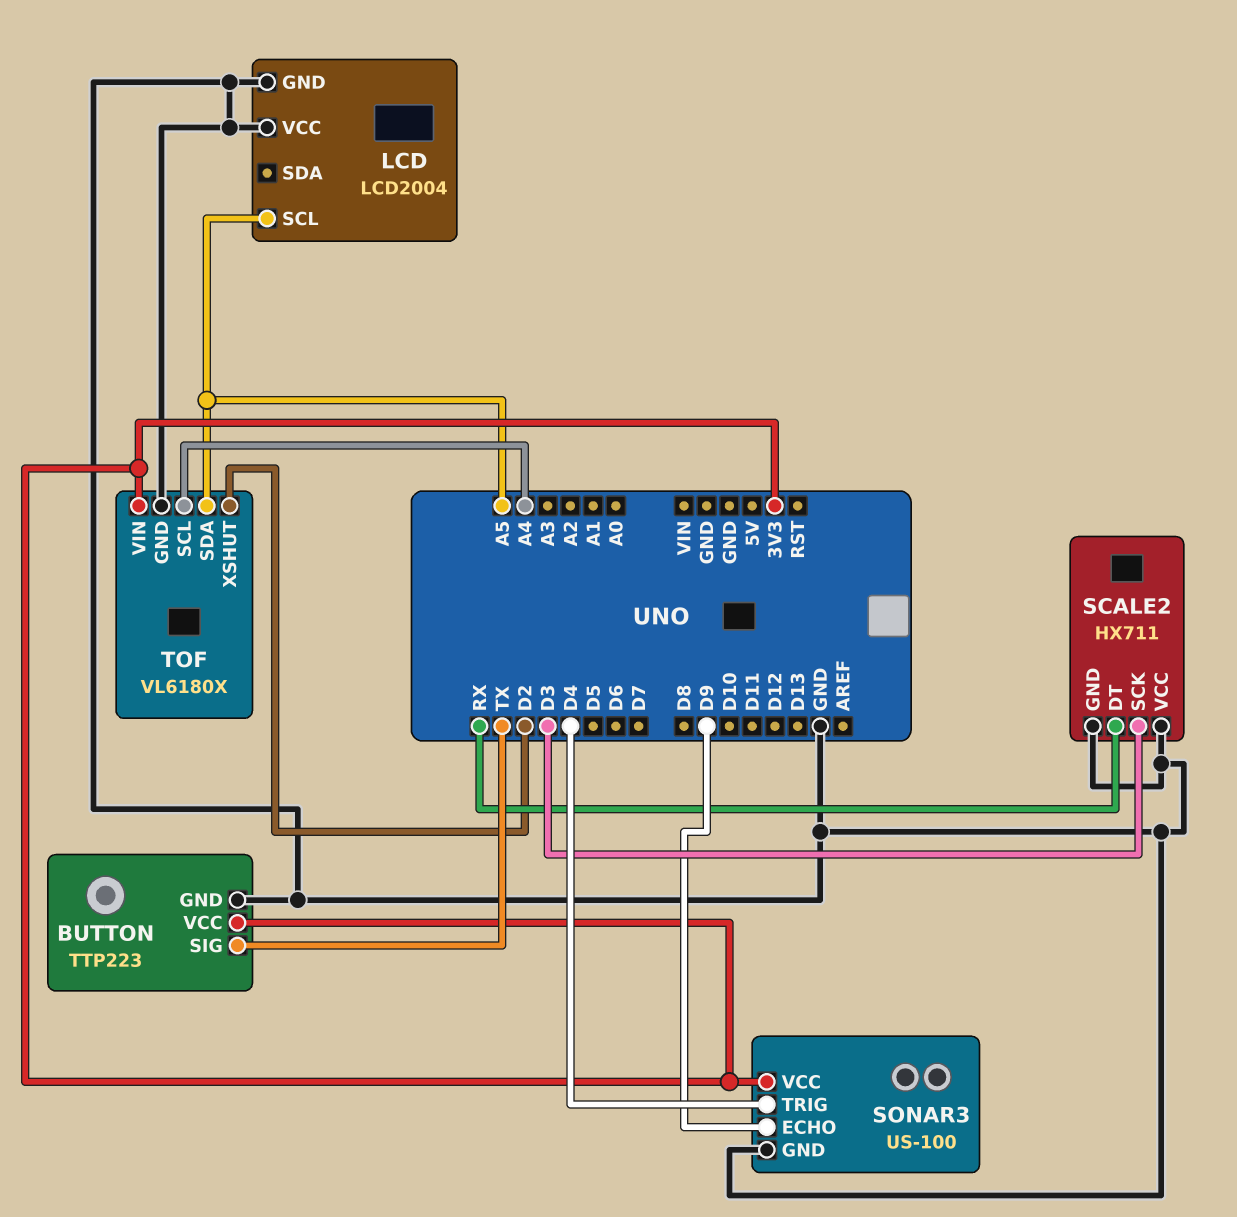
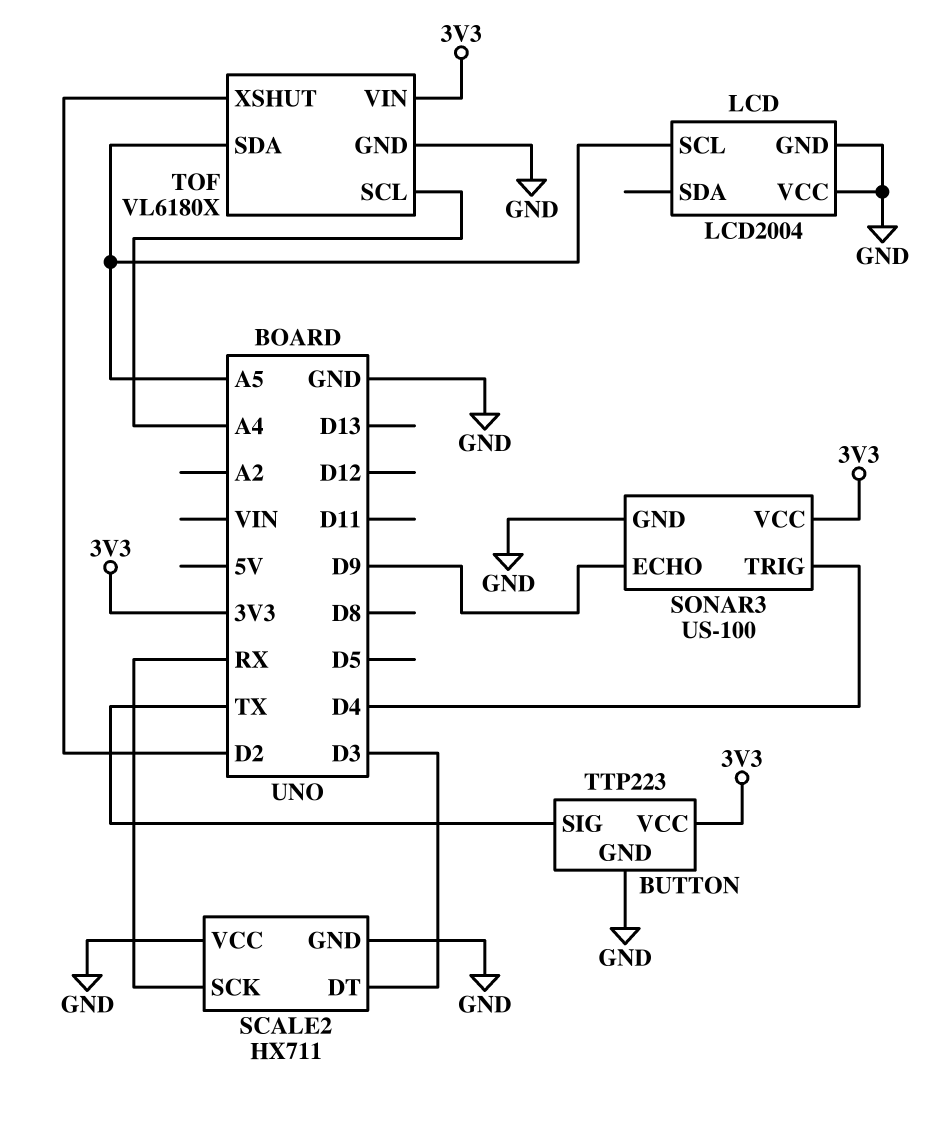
SCALE2 pin DT: RX -> D3
SCALE2 pin SCK: D3 -> RX

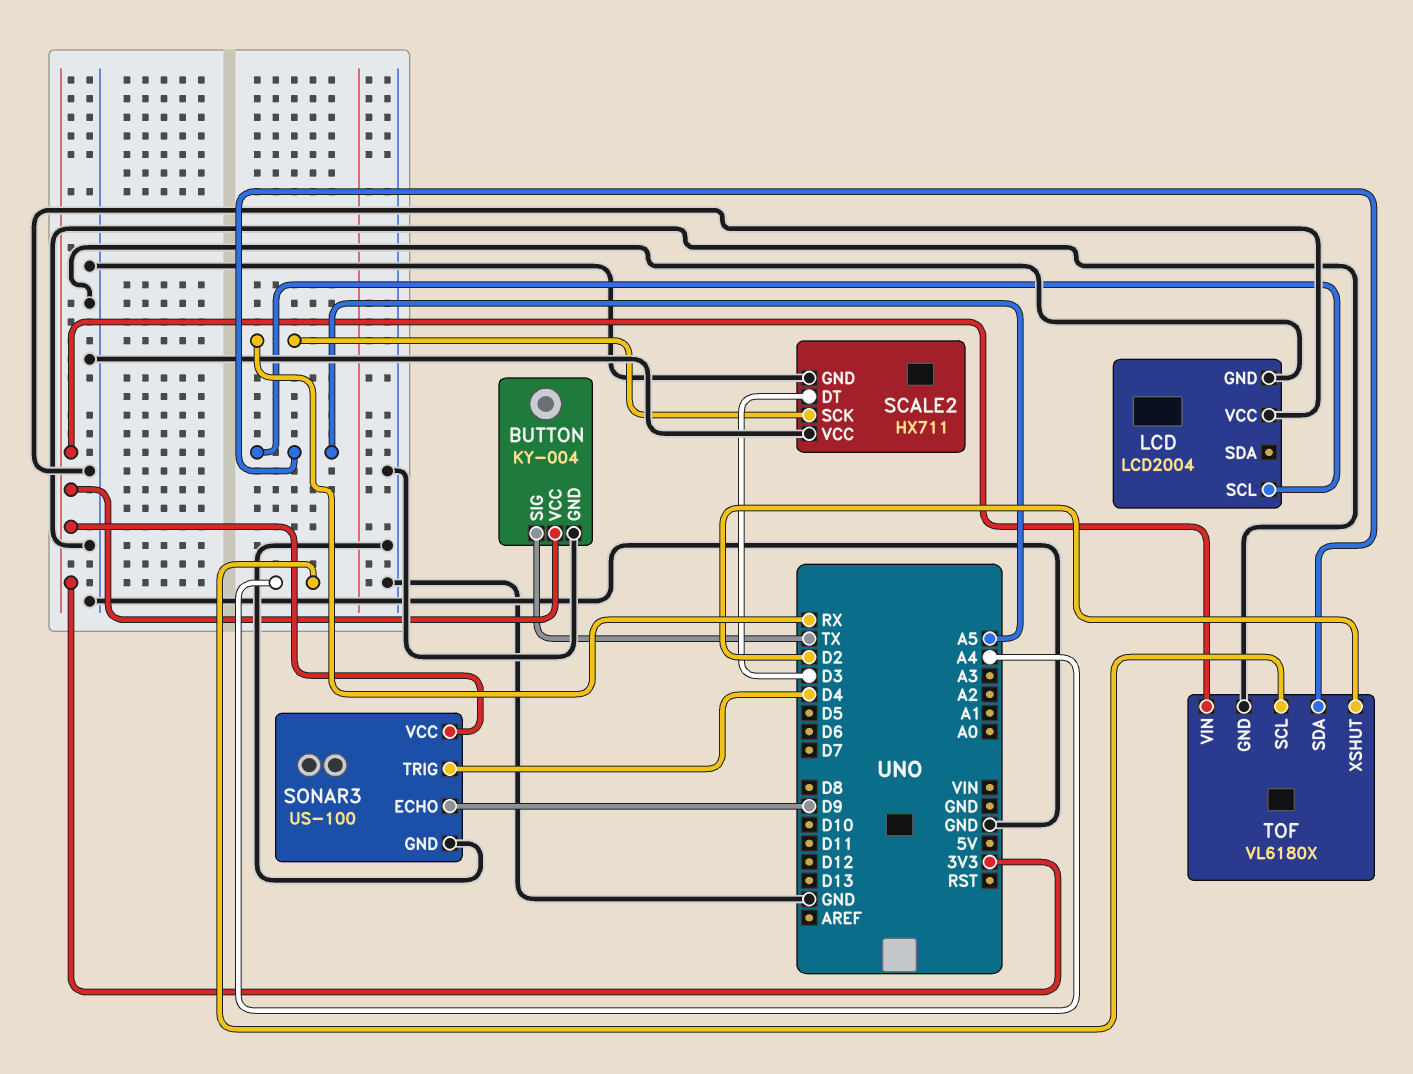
BUTTON: TTP223 -> KY-004

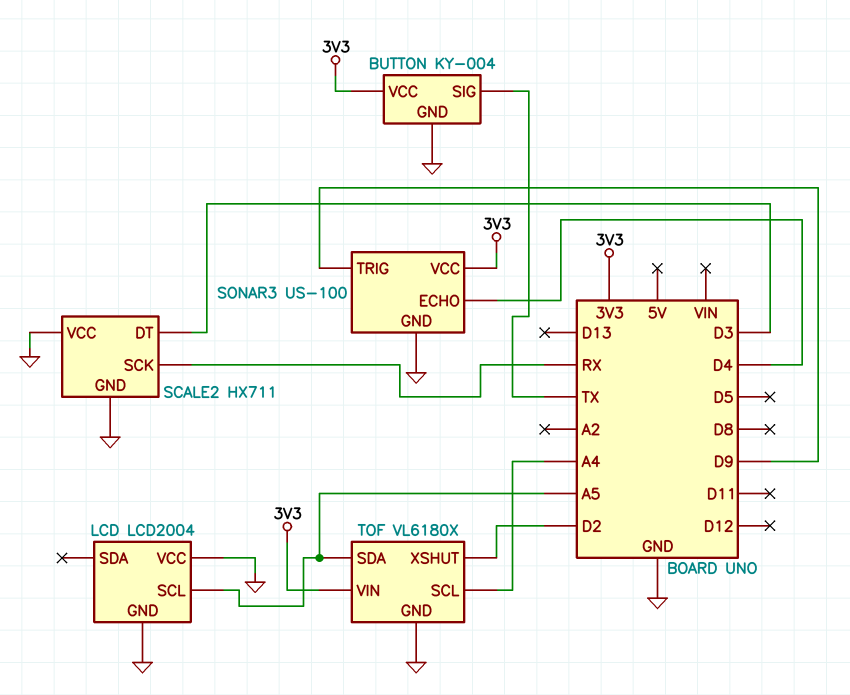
SONAR3 pin ECHO: D9 -> D4
SONAR3 pin TRIG: D4 -> D9

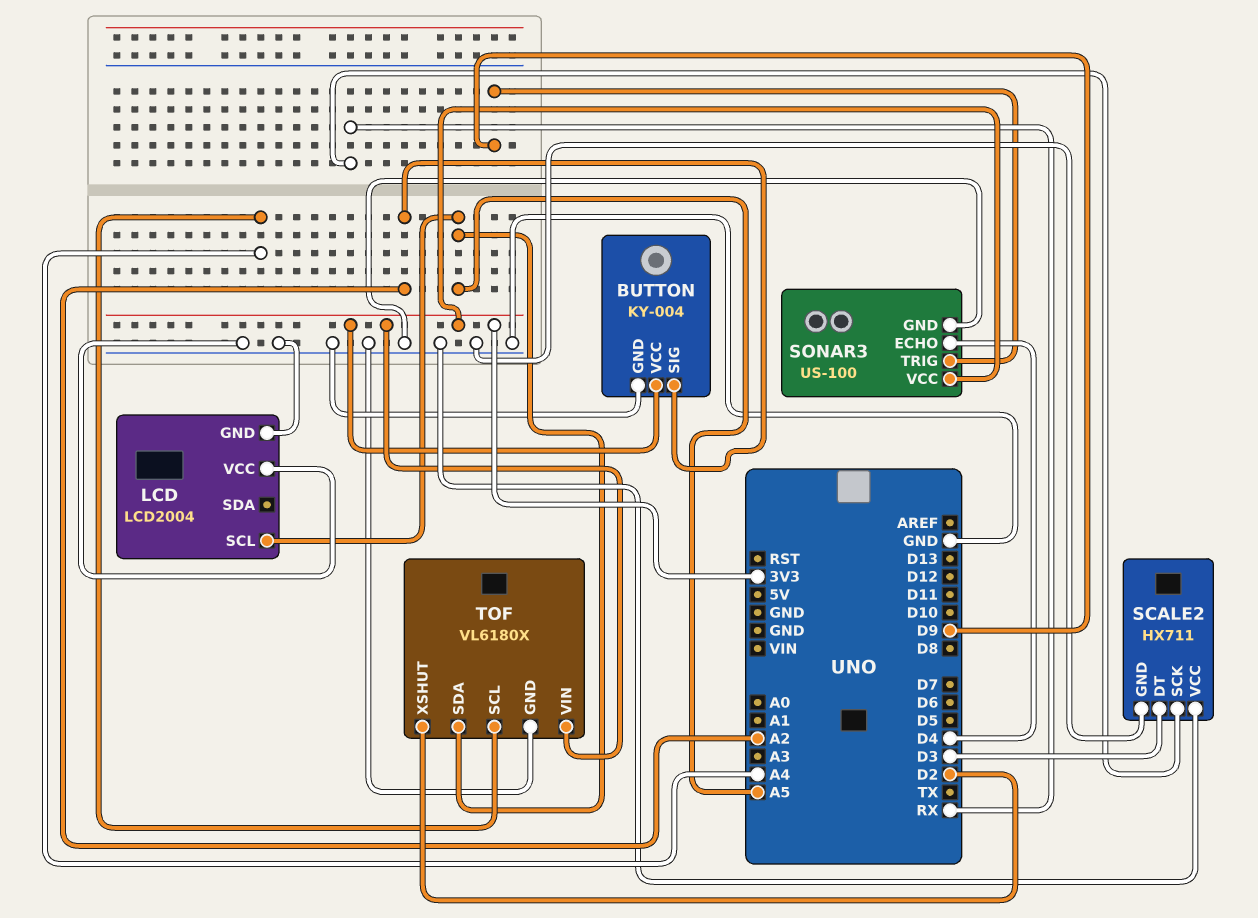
BUTTON pin SIG: TX -> A2

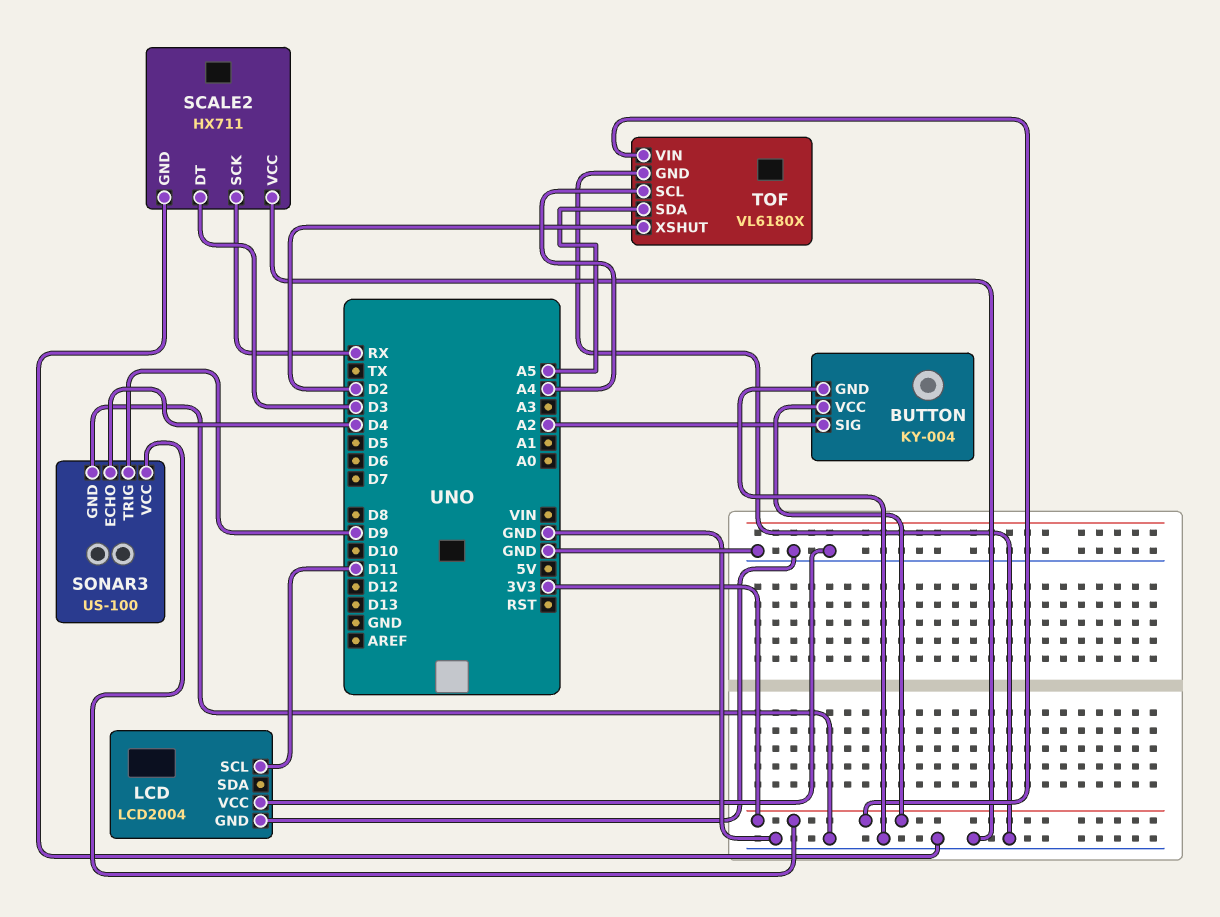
LCD pin SCL: A5 -> D11

